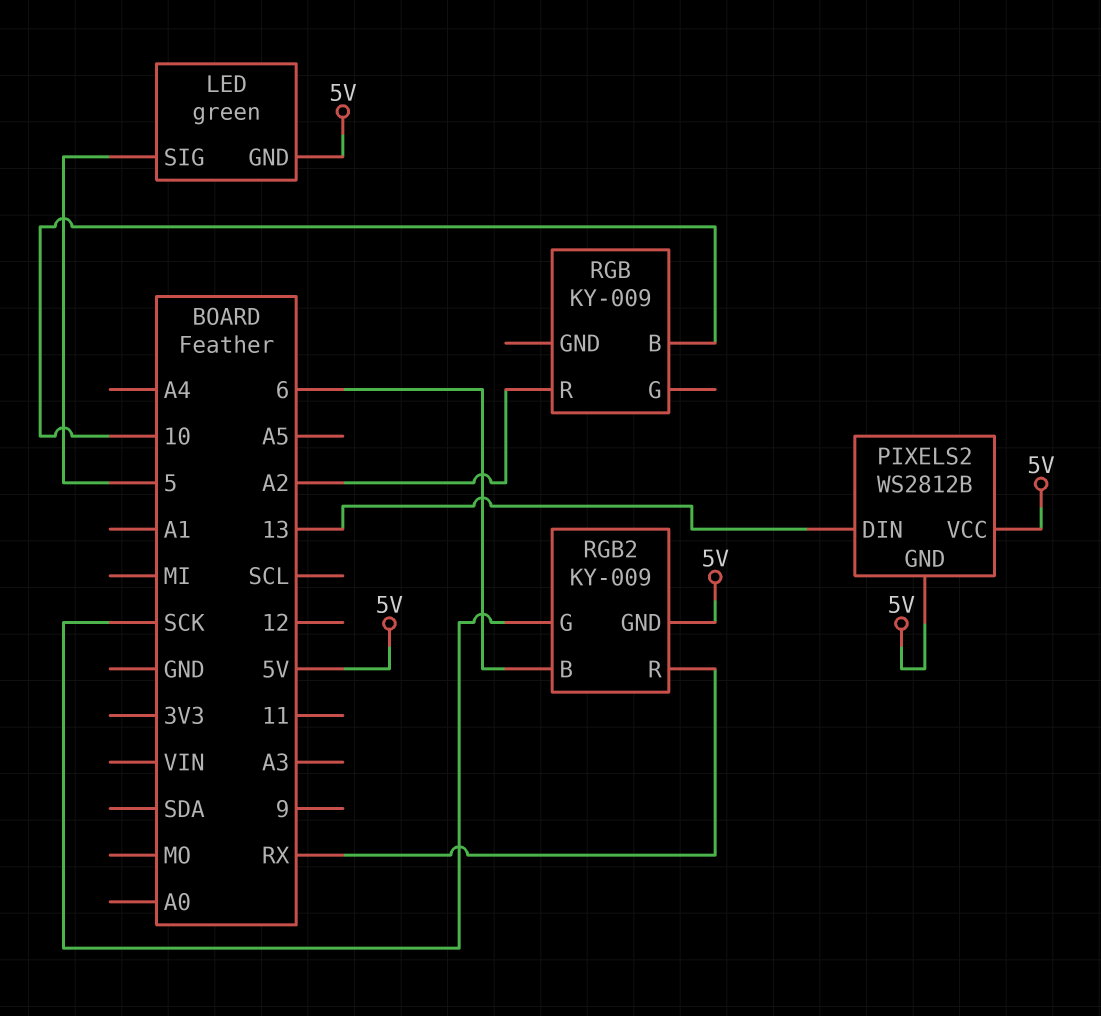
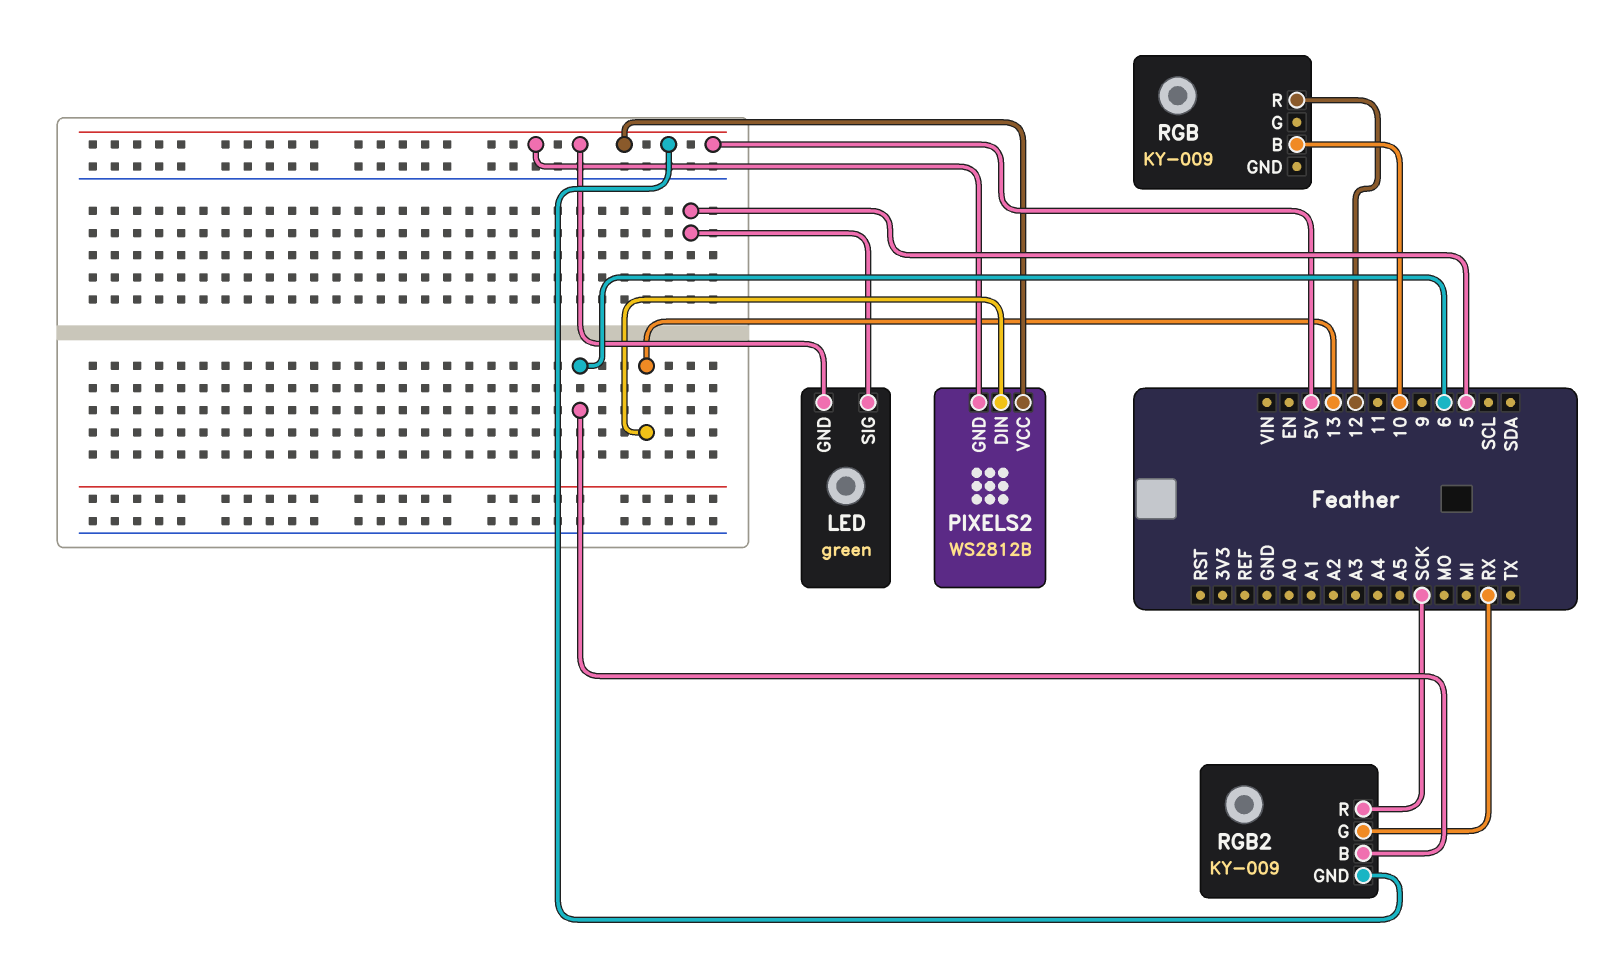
RGB pin R: A2 -> 12
RGB2 pin G: SCK -> RX
RGB2 pin R: RX -> SCK

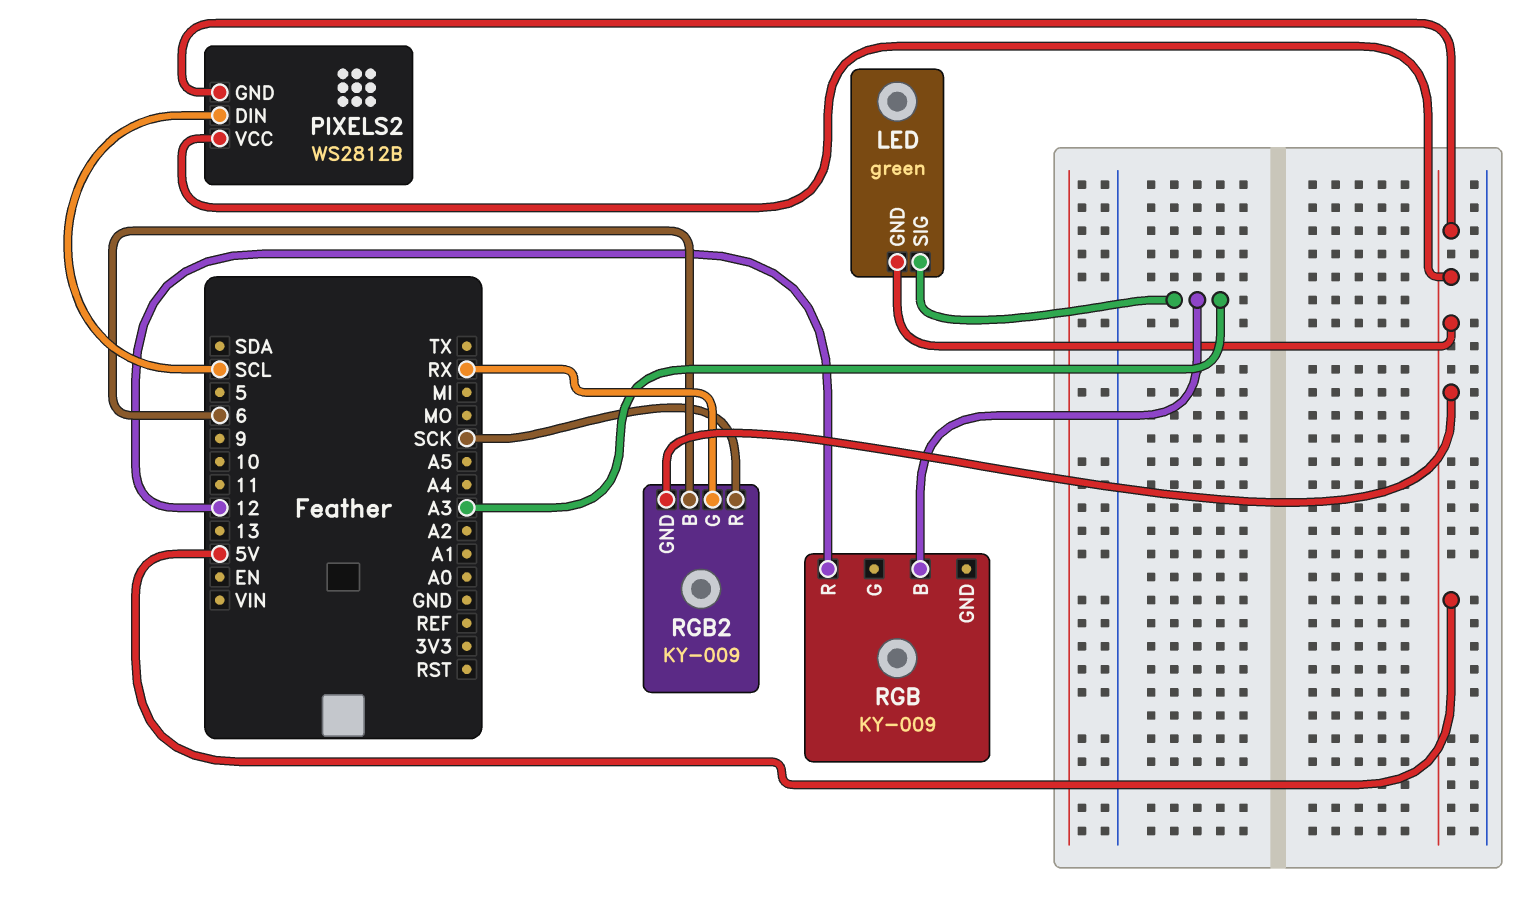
LED pin SIG: 5 -> A3
PIXELS2 pin DIN: 13 -> SCL
RGB pin B: 10 -> A3

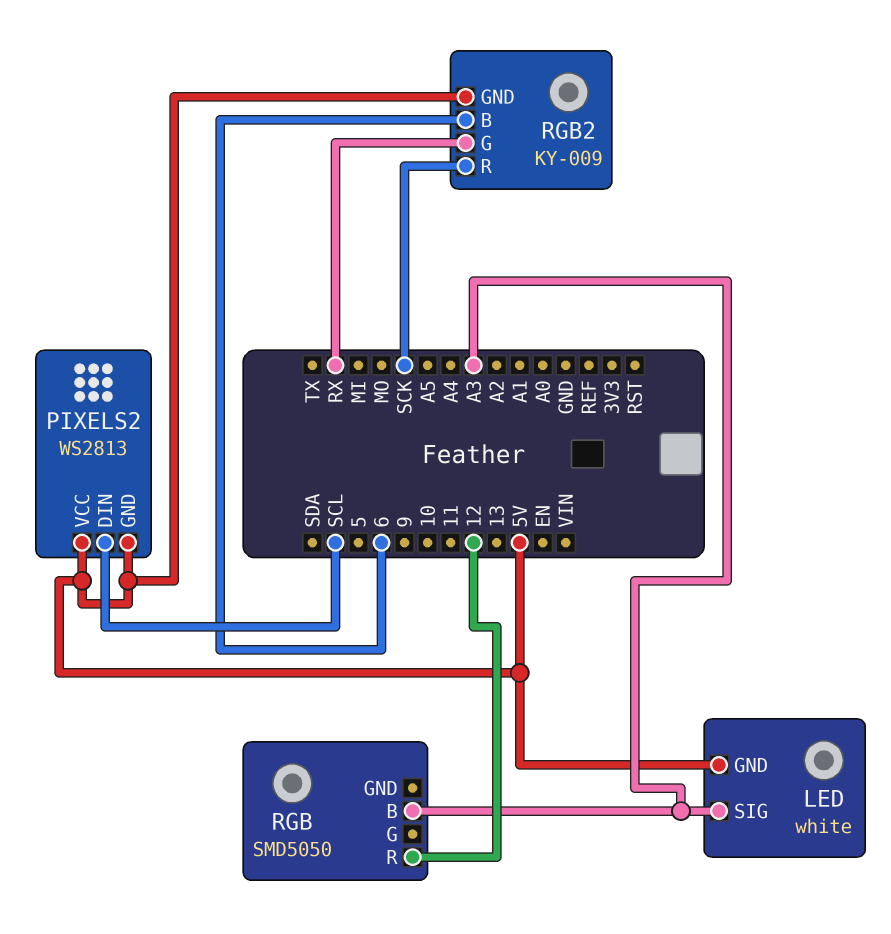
LED: green -> white
PIXELS2: WS2812B -> WS2813
RGB: KY-009 -> SMD5050

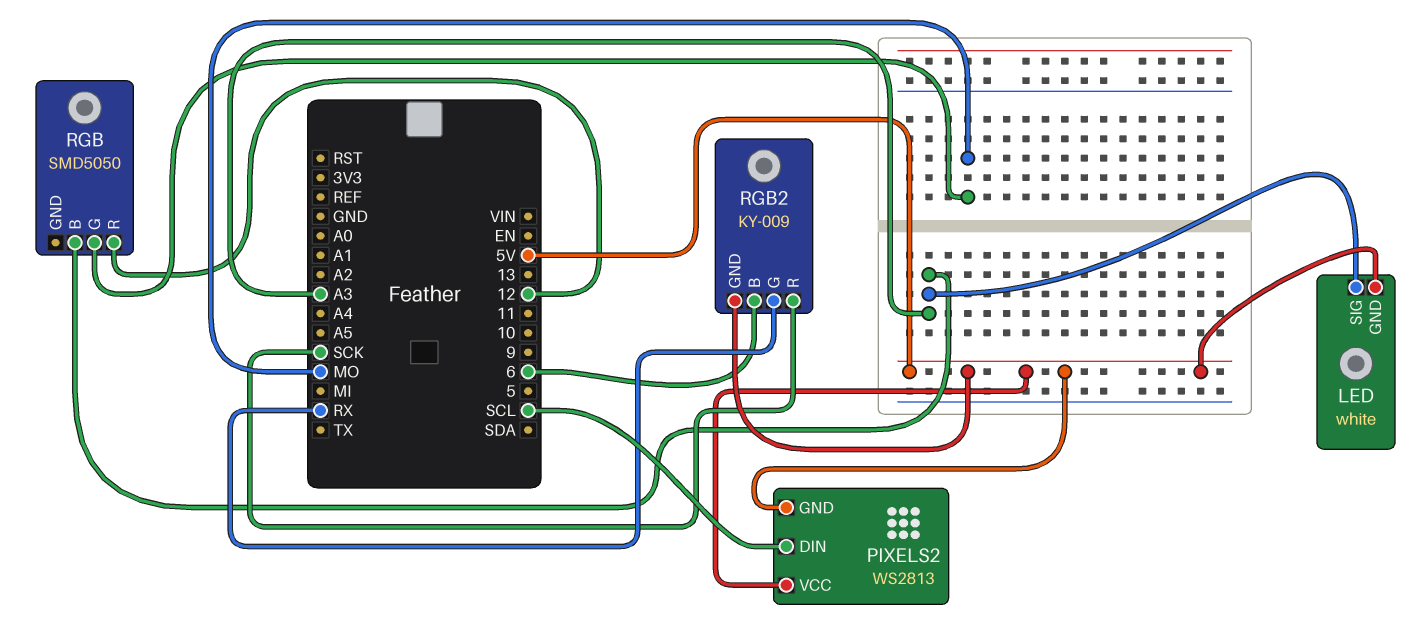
RGB pin G: none -> MO

